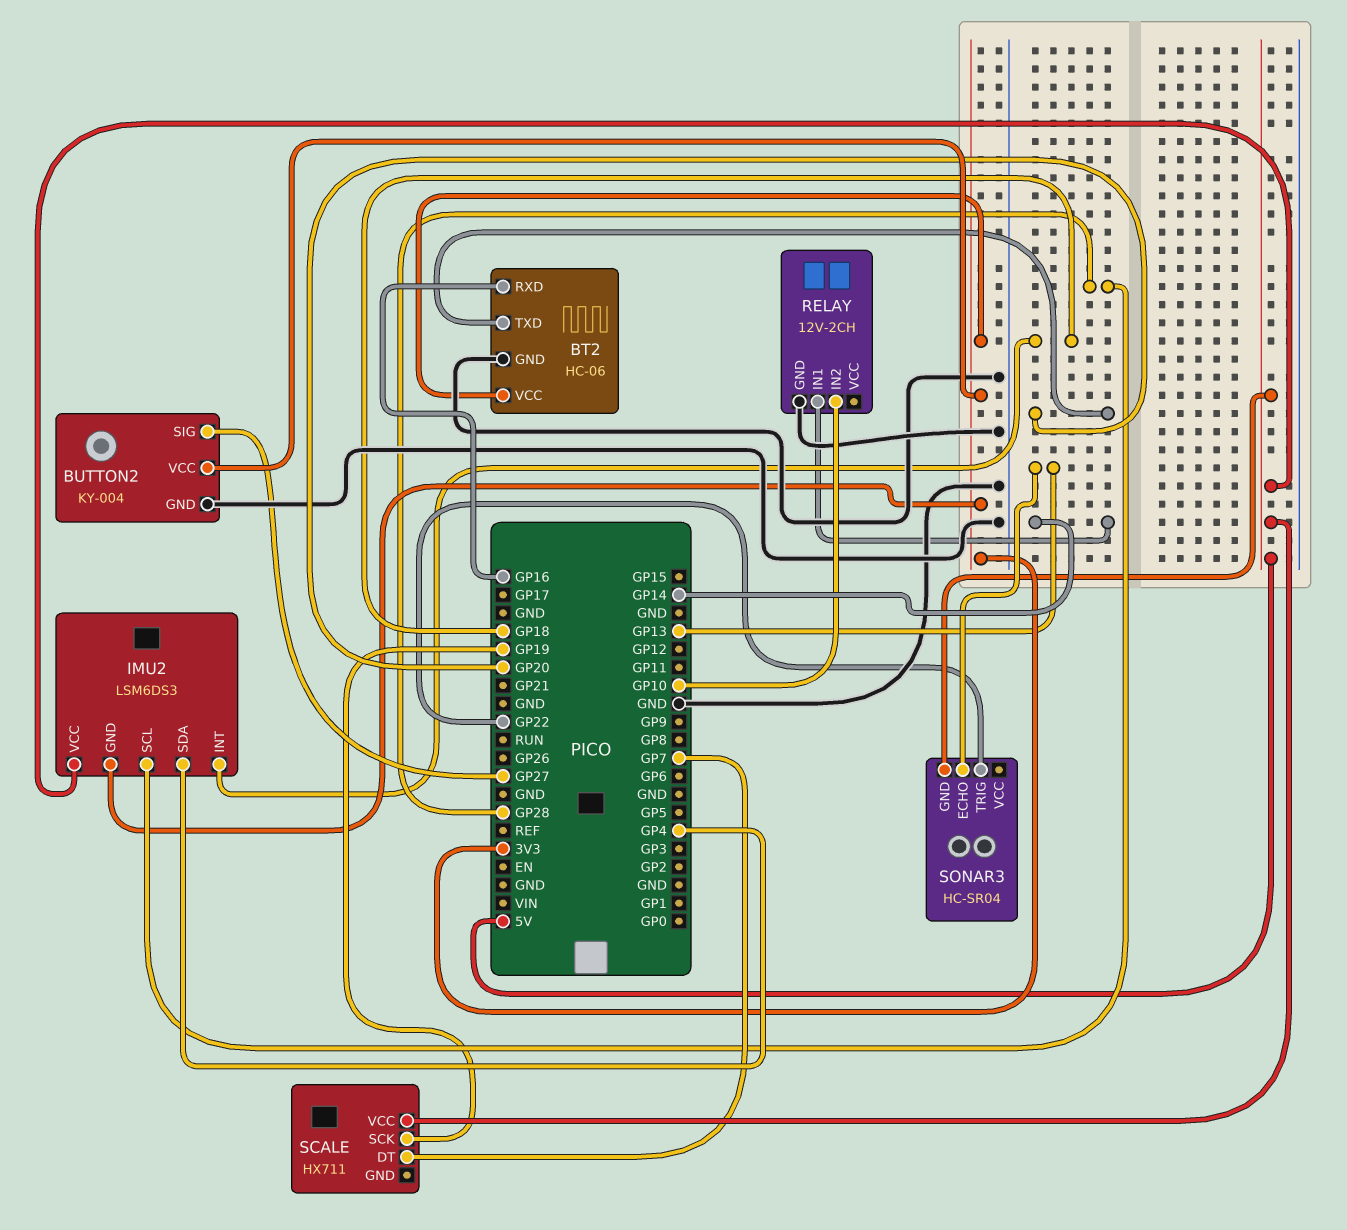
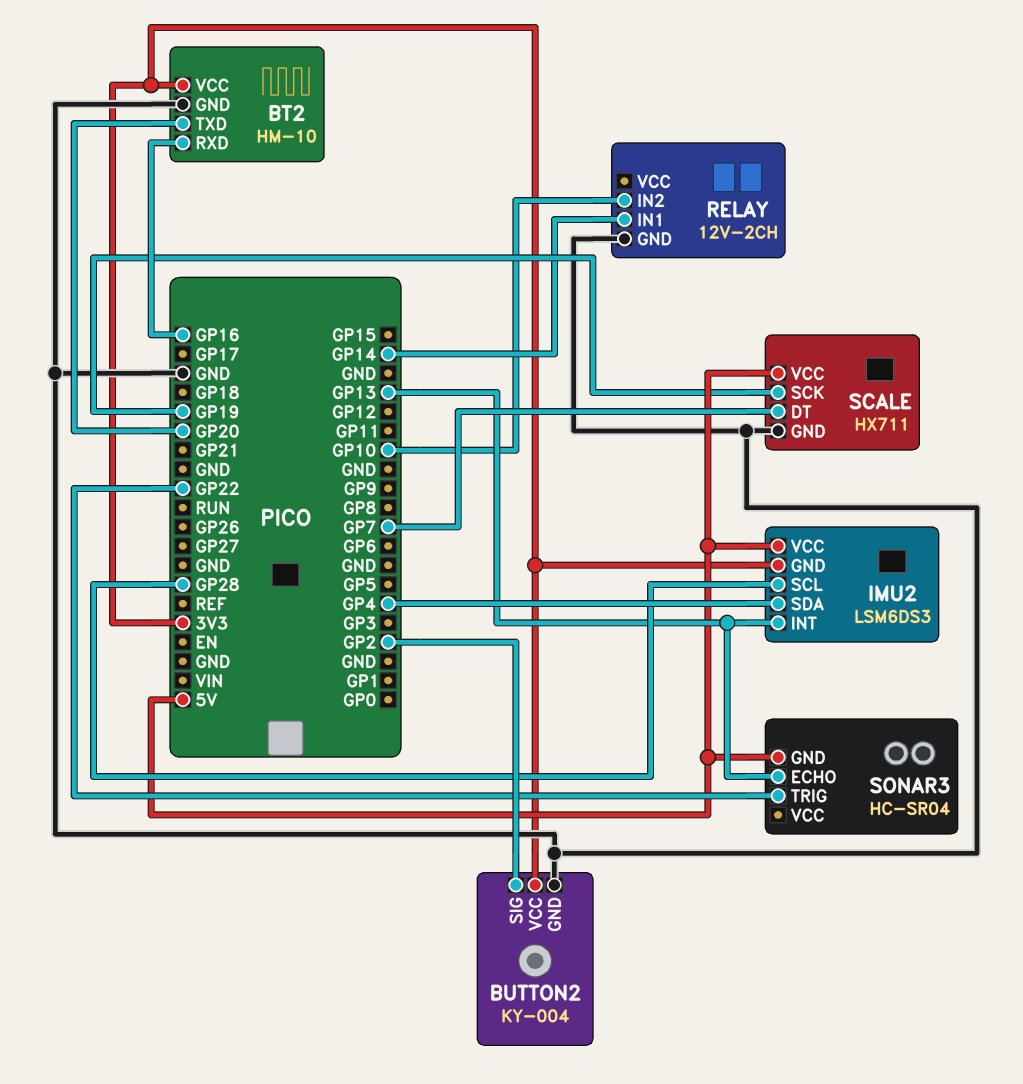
BT2: HC-06 -> HM-10
BUTTON2 pin SIG: GP27 -> GP2
IMU2 pin INT: GP18 -> GP13
SCALE pin GND: none -> GND

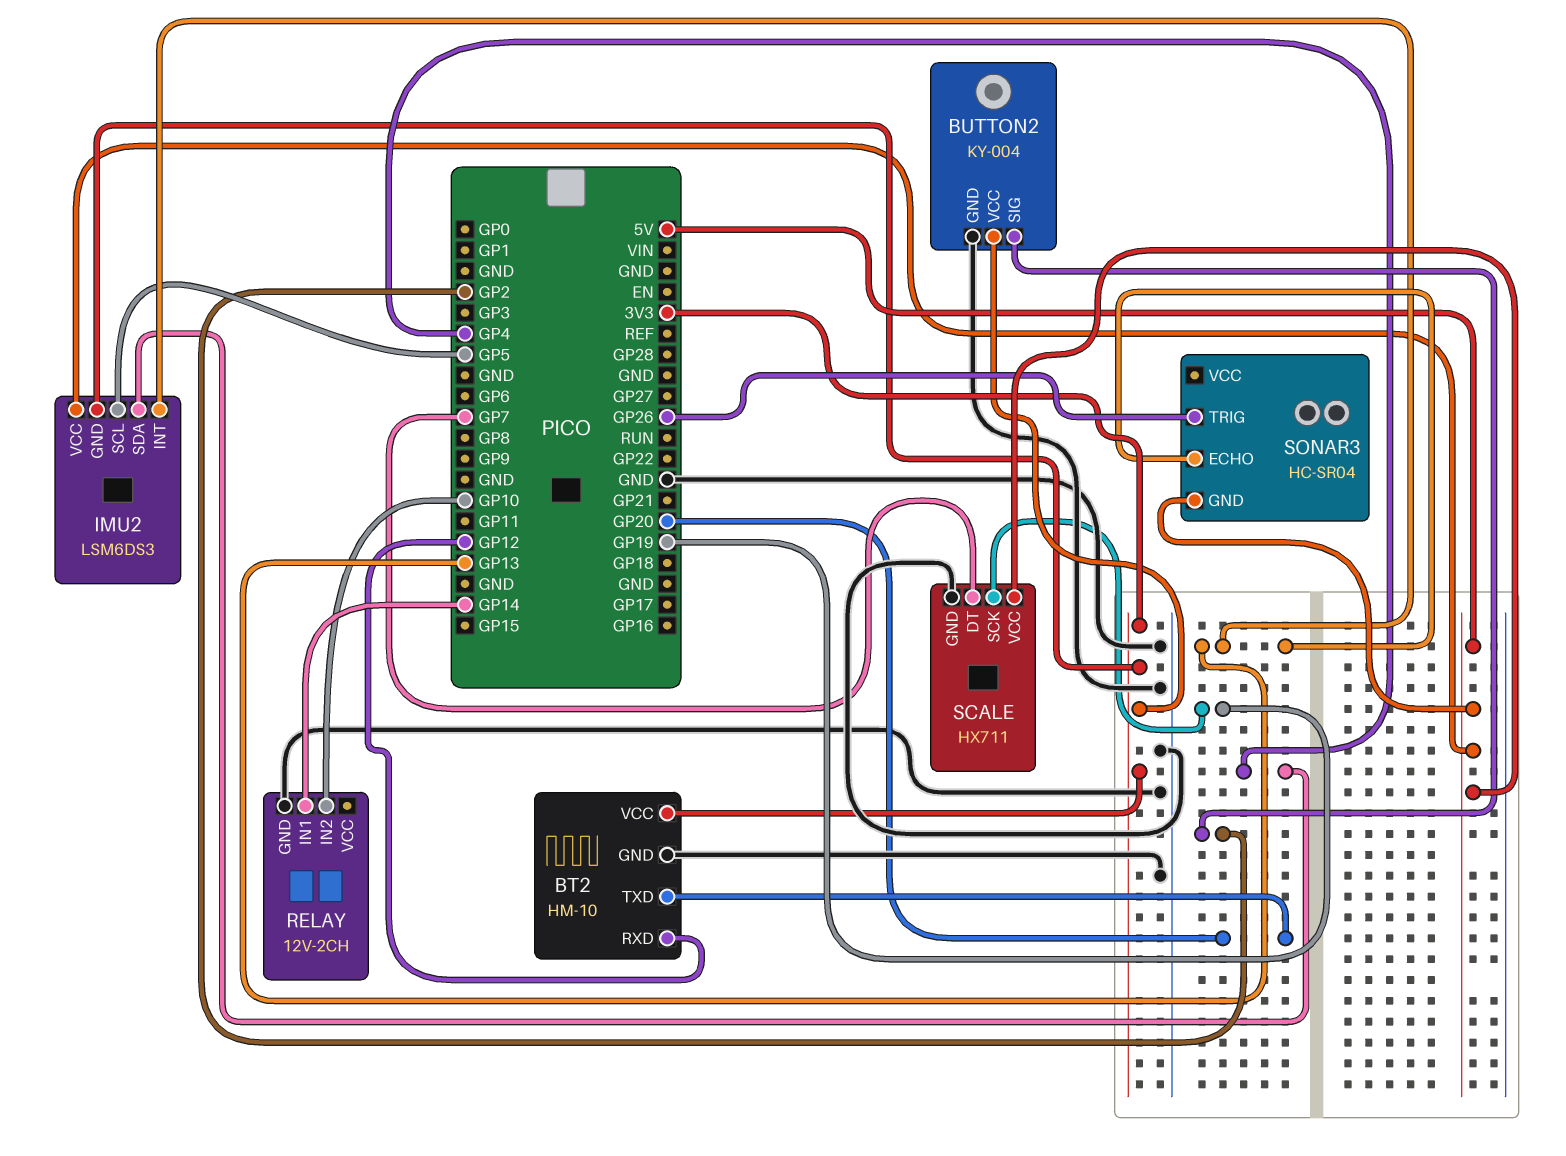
BT2 pin RXD: GP16 -> GP12
IMU2 pin SCL: GP28 -> GP5
SONAR3 pin TRIG: GP22 -> GP26

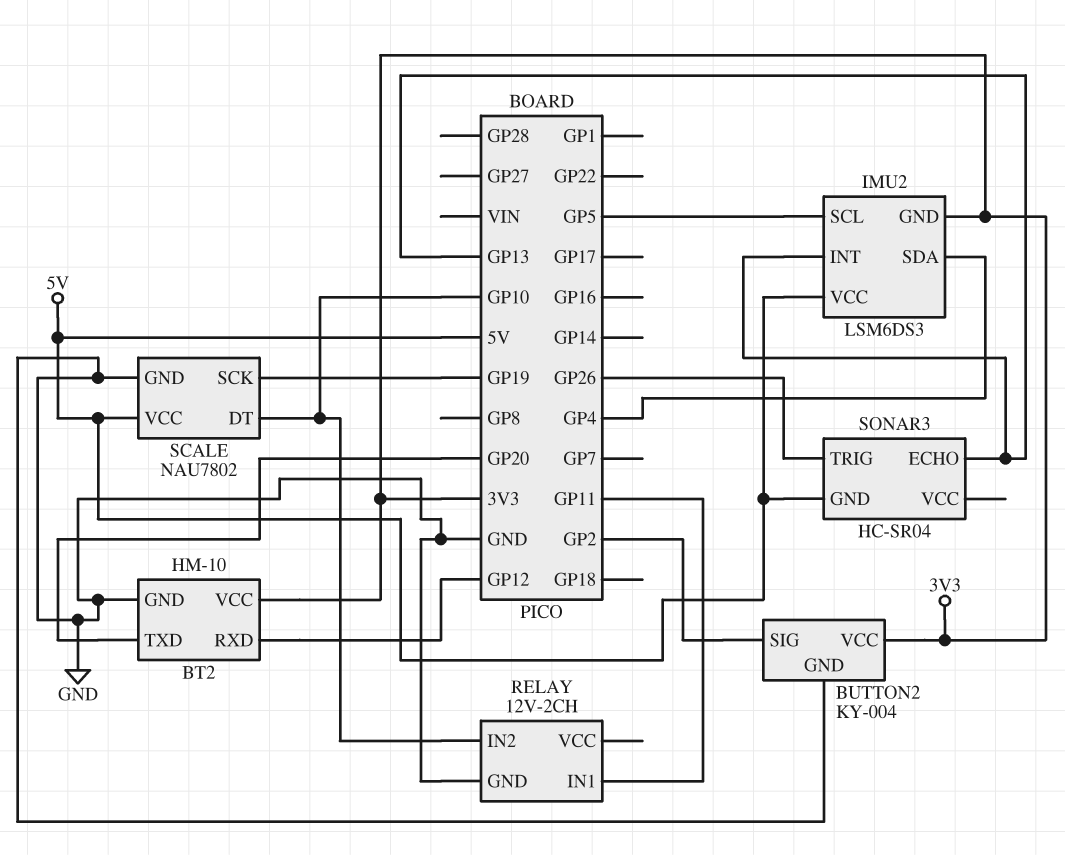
RELAY pin IN1: GP14 -> GP11
SCALE: HX711 -> NAU7802
SCALE pin DT: GP7 -> GP10

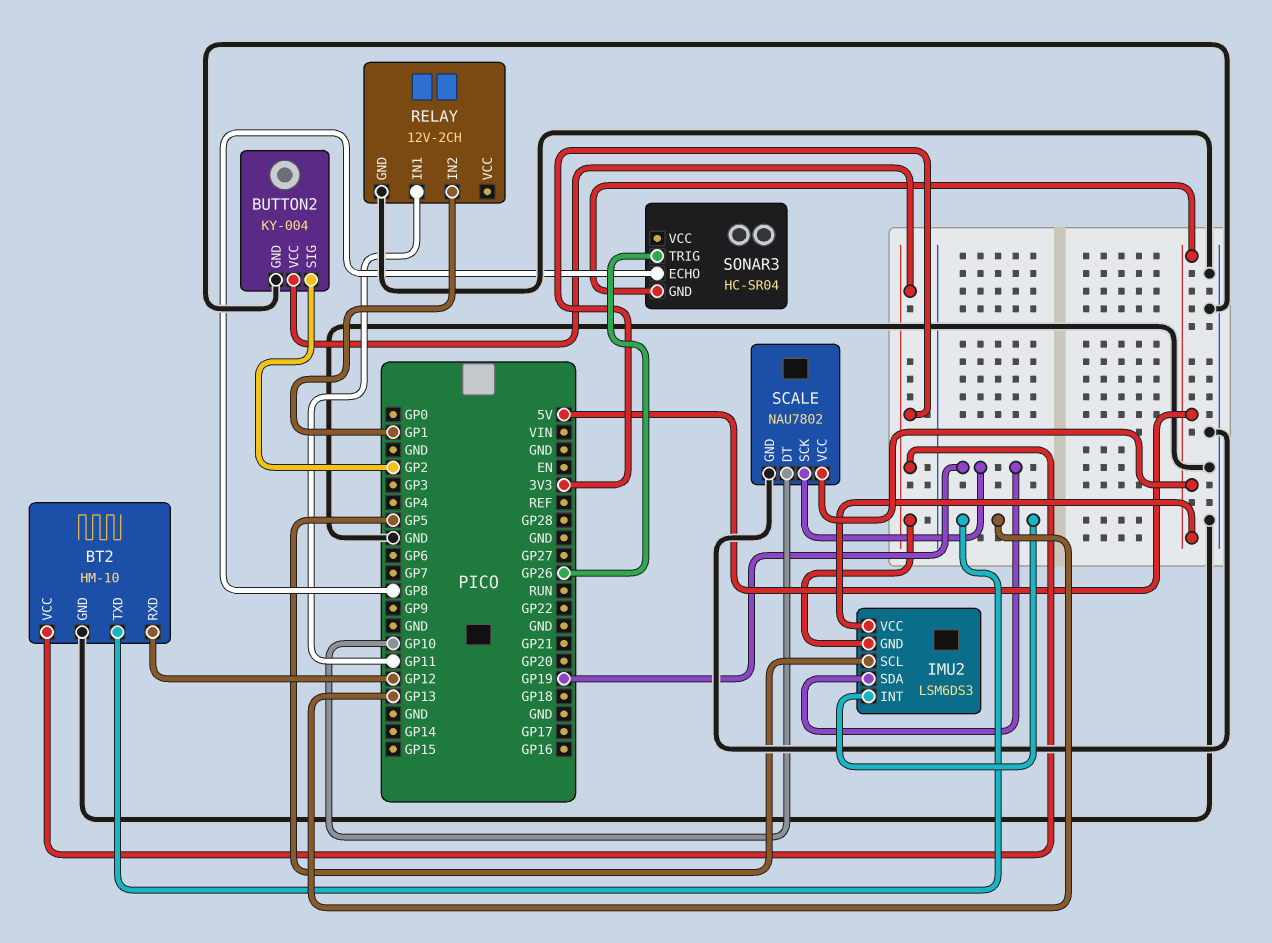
BT2 pin TXD: GP20 -> GP13
IMU2 pin SDA: GP4 -> GP19
RELAY pin IN2: GP10 -> GP1
SONAR3 pin ECHO: GP13 -> GP8

